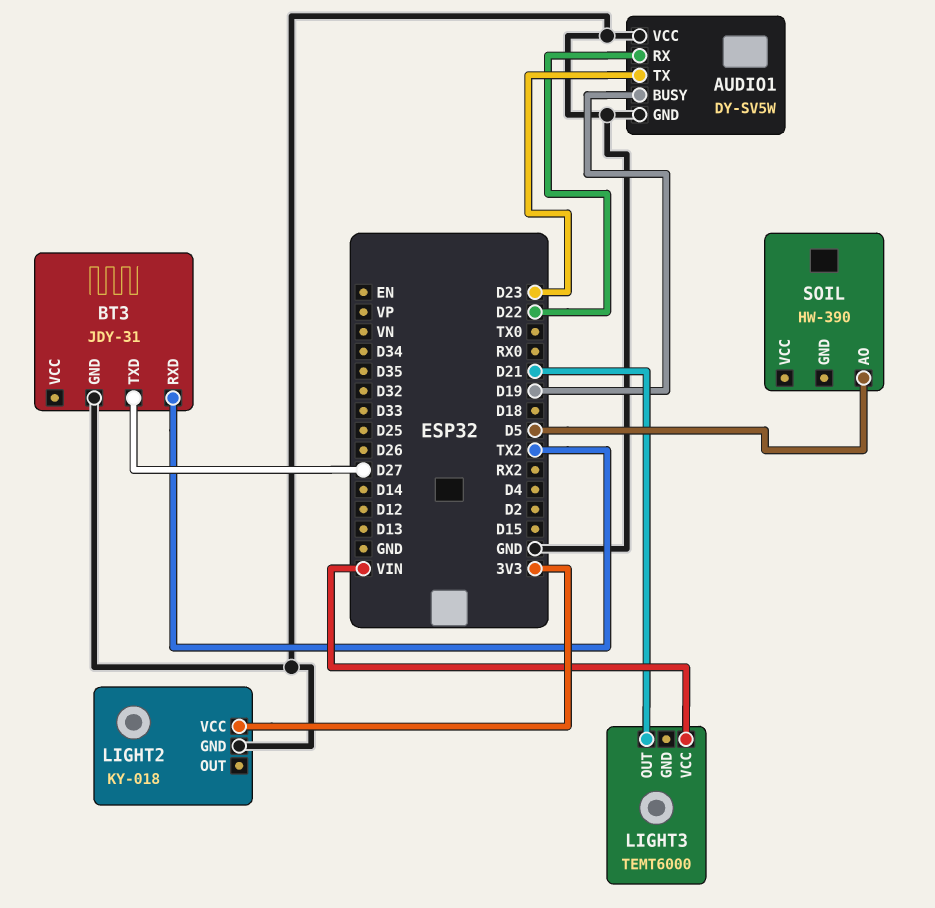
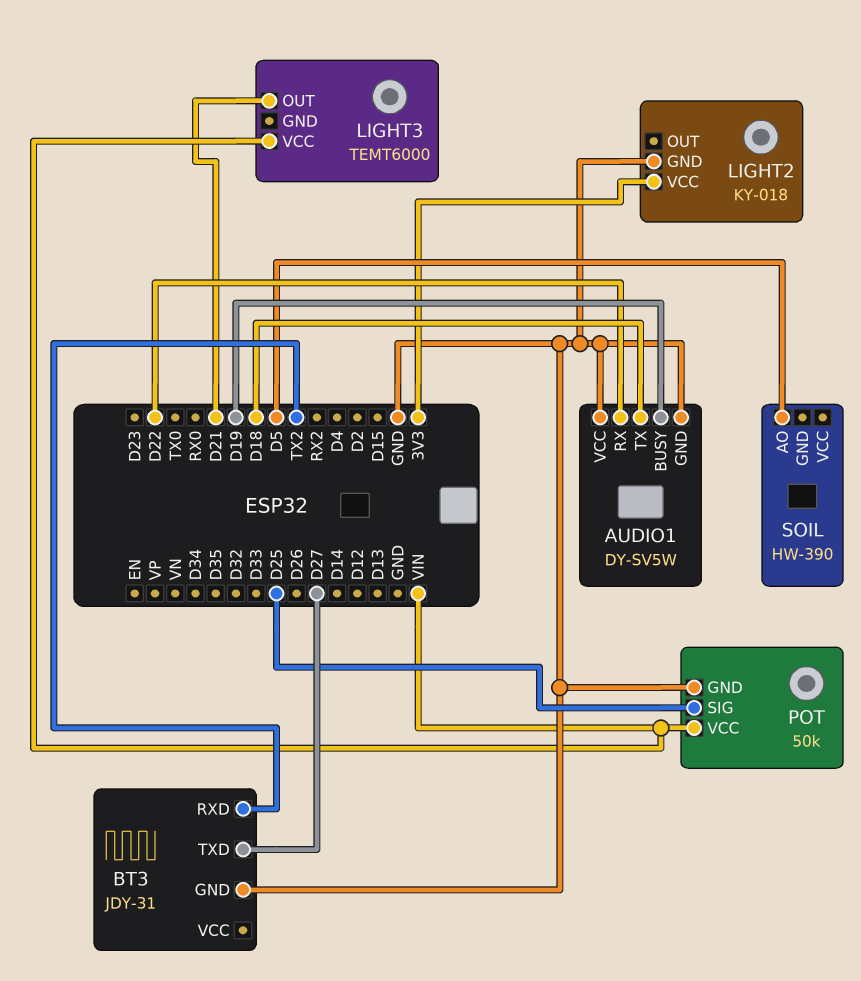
AUDIO1 pin TX: D23 -> D18
POT: none -> 50k
POT pin GND: none -> GND
POT pin SIG: none -> D25
POT pin VCC: none -> VIN

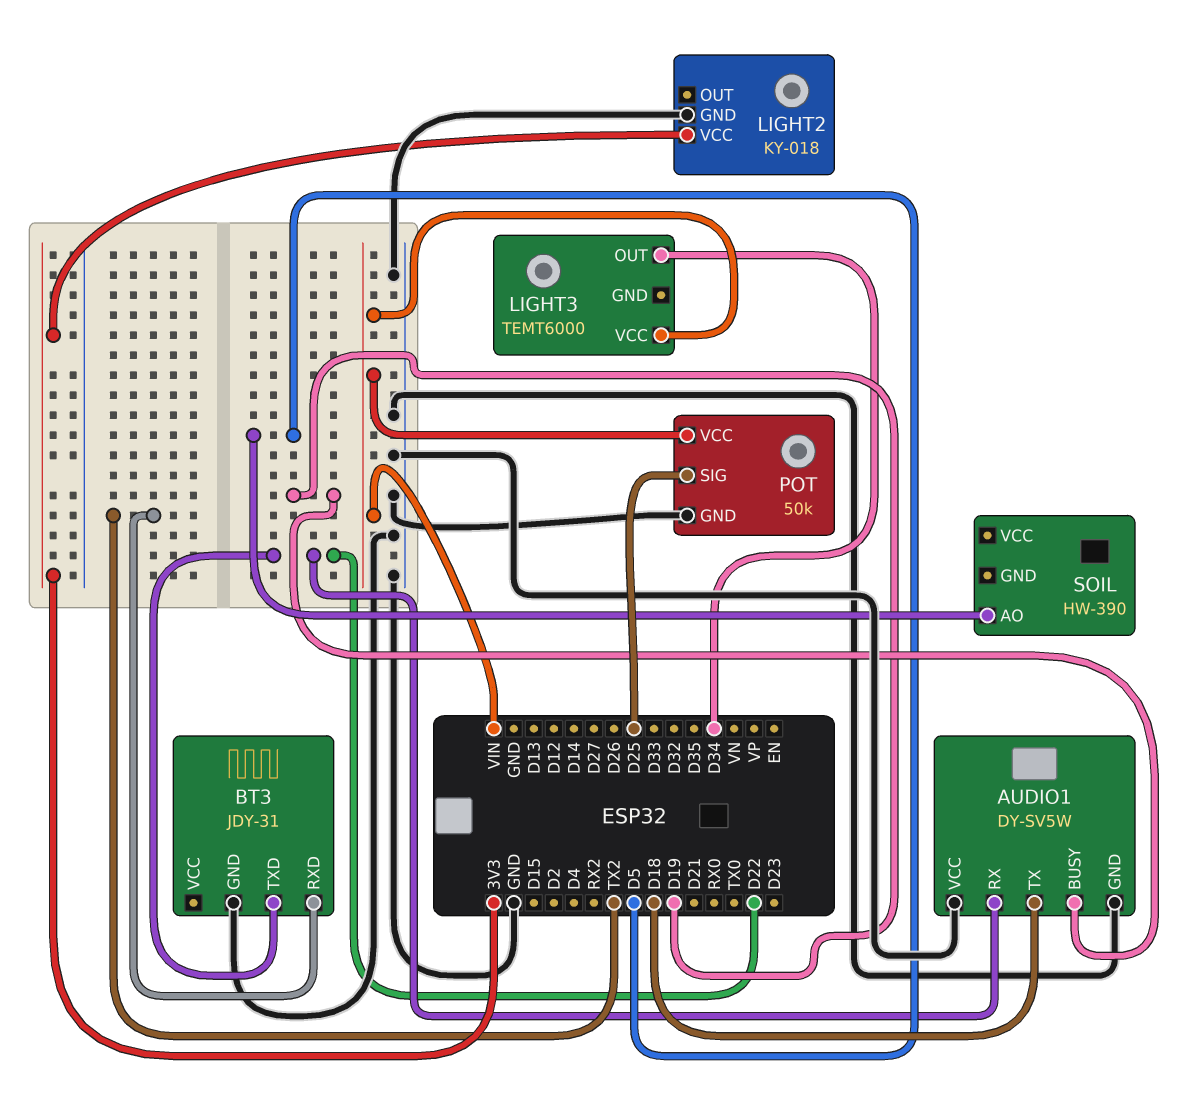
BT3 pin TXD: D27 -> D22
LIGHT3 pin OUT: D21 -> D34

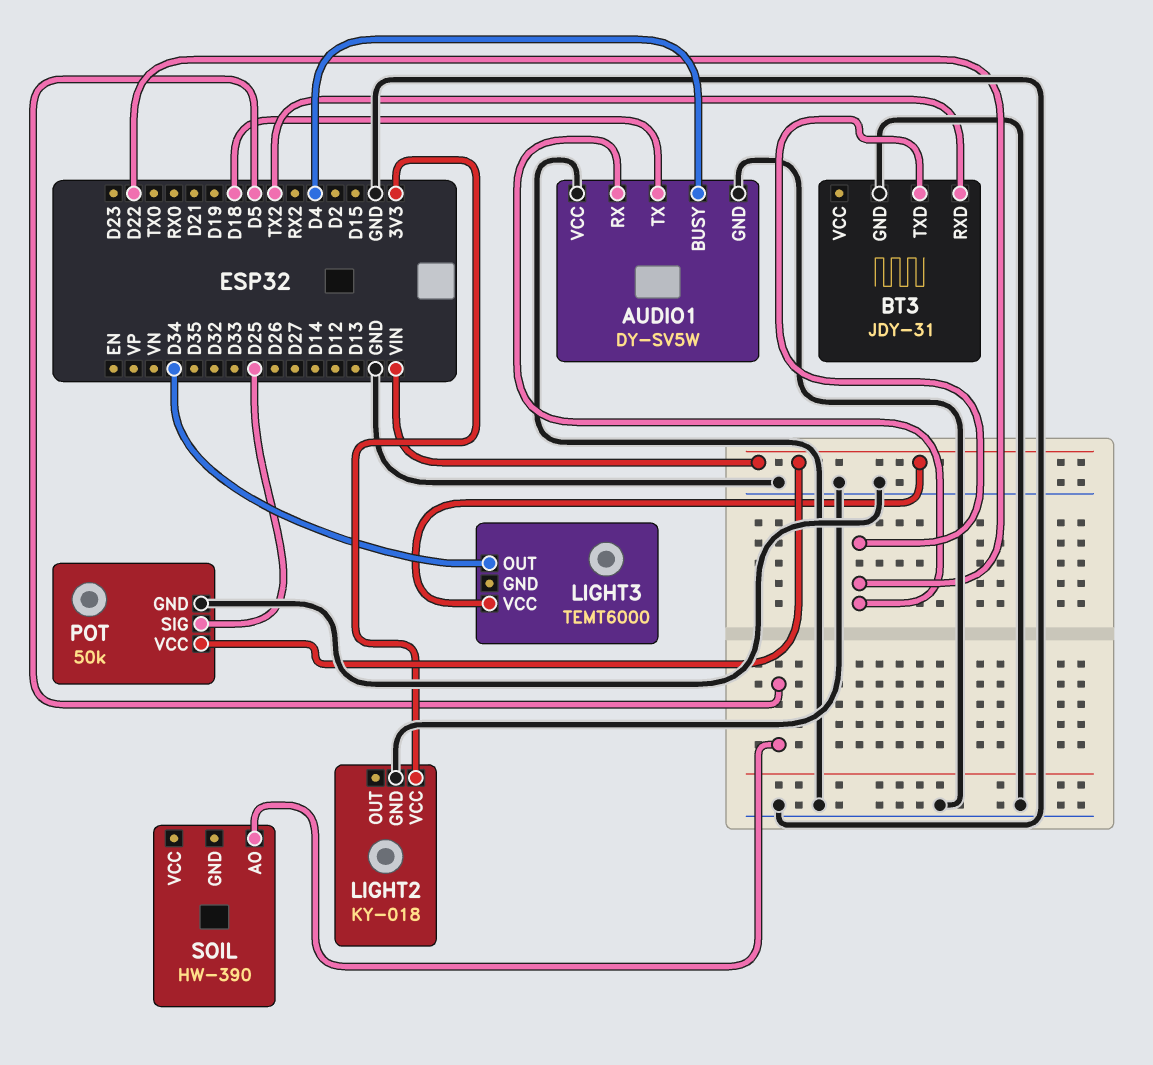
AUDIO1 pin BUSY: D19 -> D4

